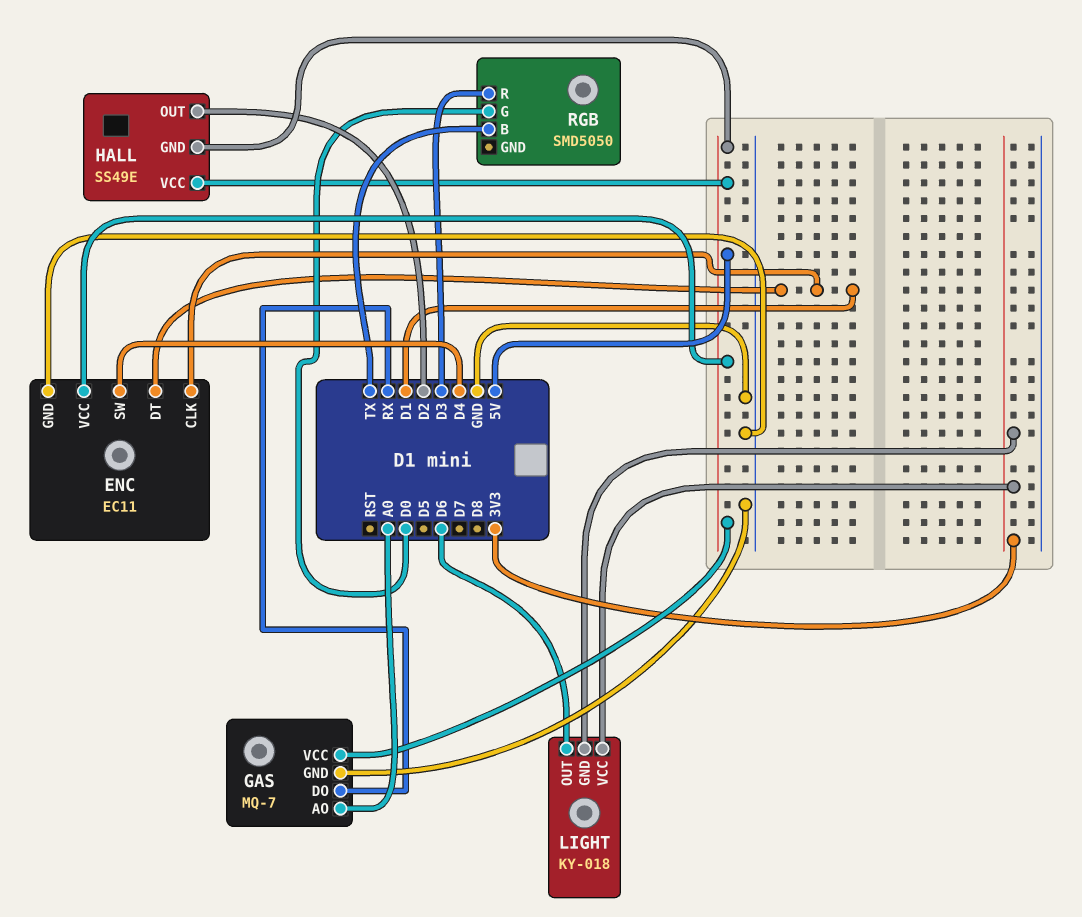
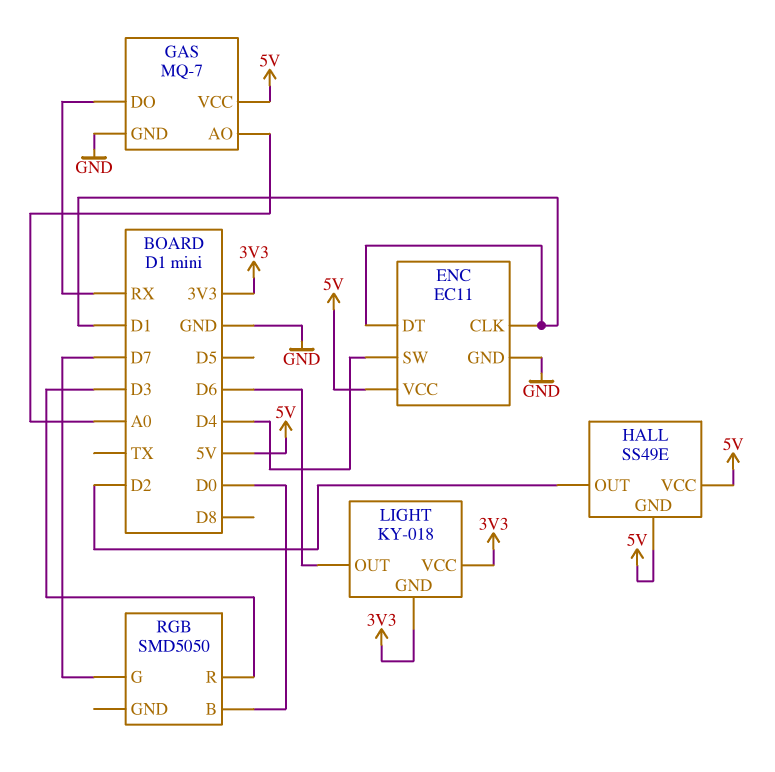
RGB pin B: TX -> D0
RGB pin G: D0 -> D7

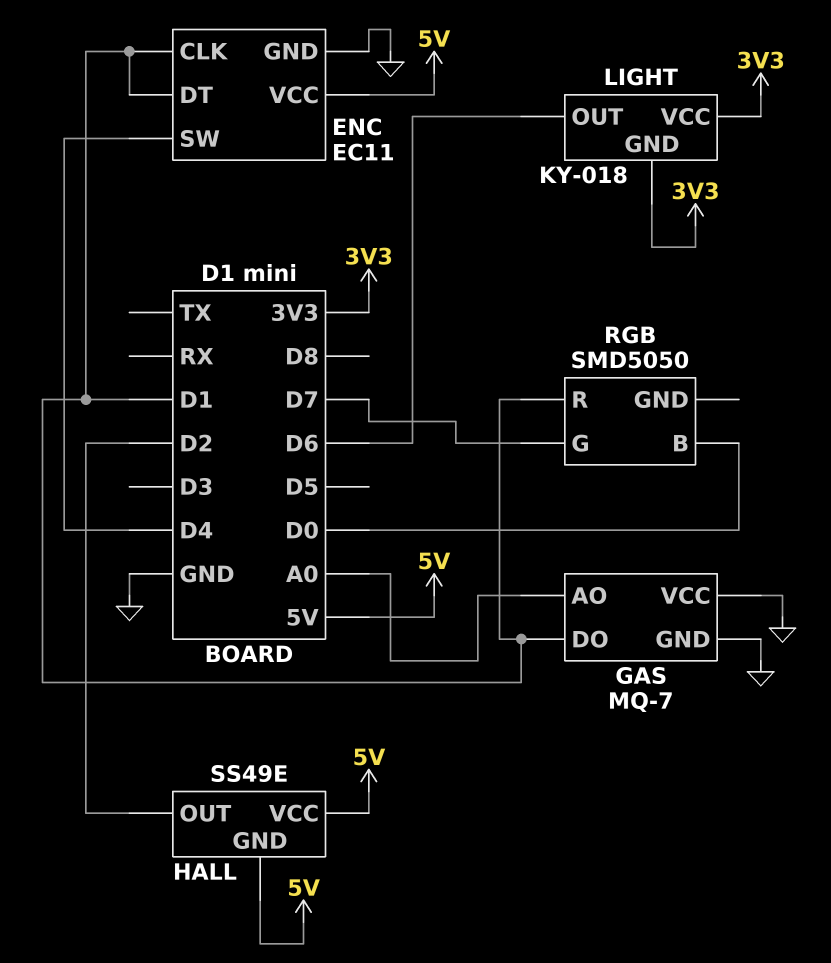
GAS pin DO: RX -> D1
GAS pin VCC: 5V -> GND
RGB pin R: D3 -> D1

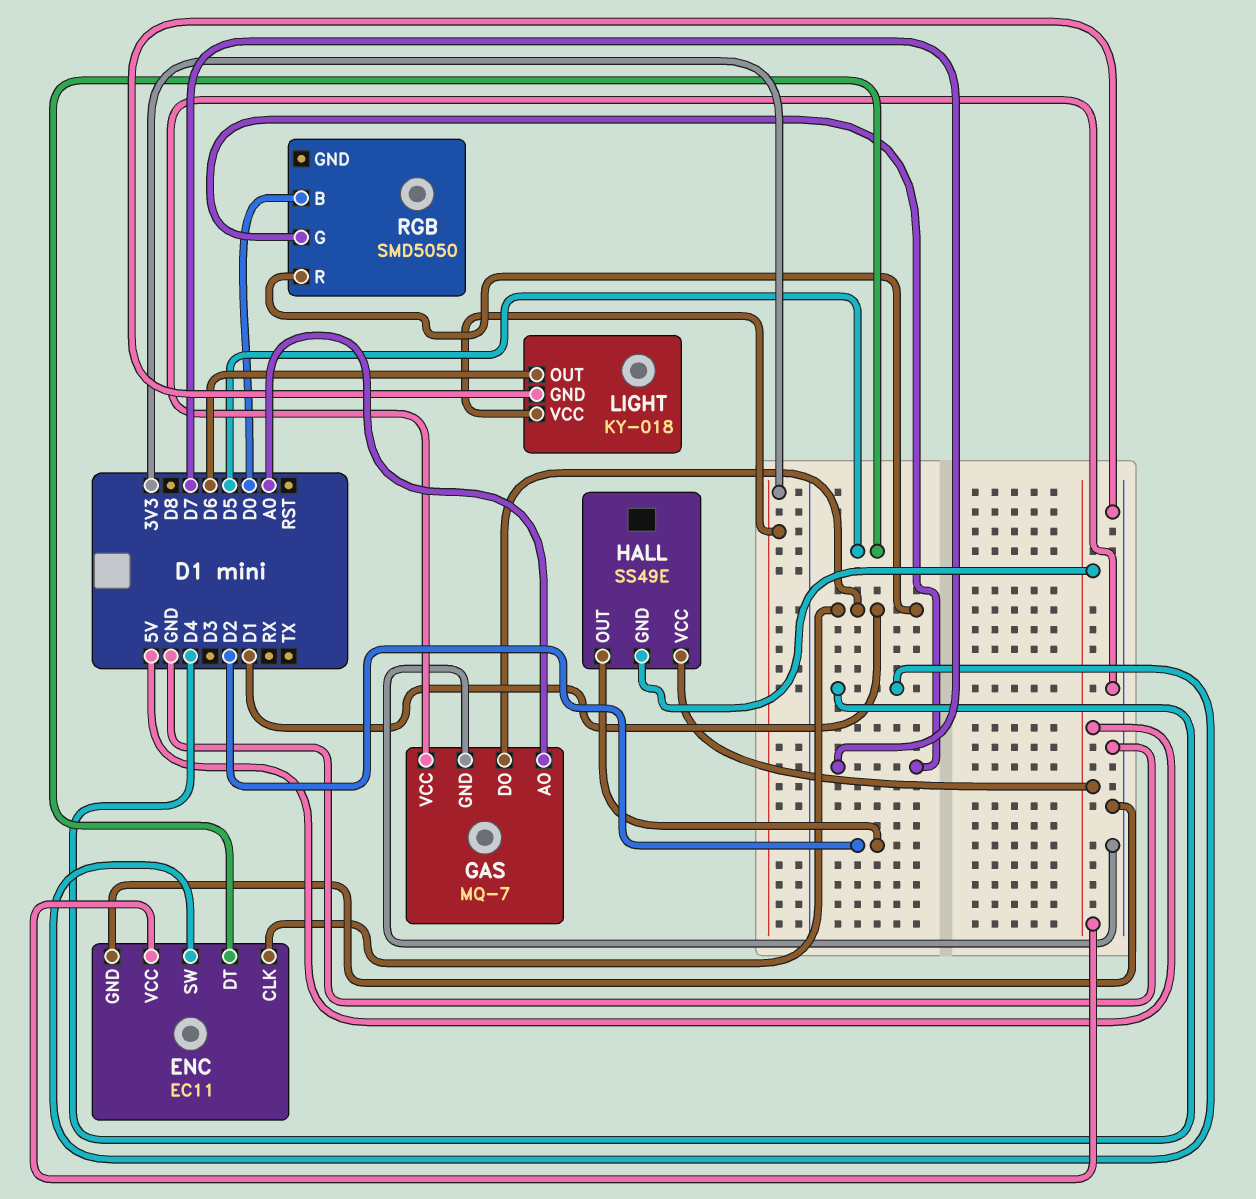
ENC pin DT: D1 -> D5
LIGHT pin GND: 3V3 -> GND

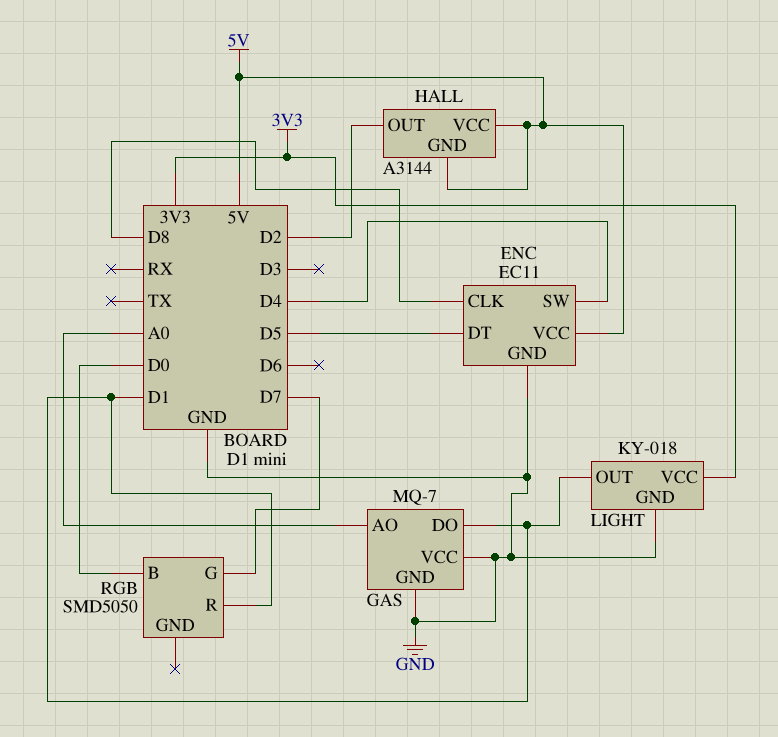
ENC pin CLK: D1 -> D8
HALL: SS49E -> A3144
LIGHT pin OUT: D6 -> D1

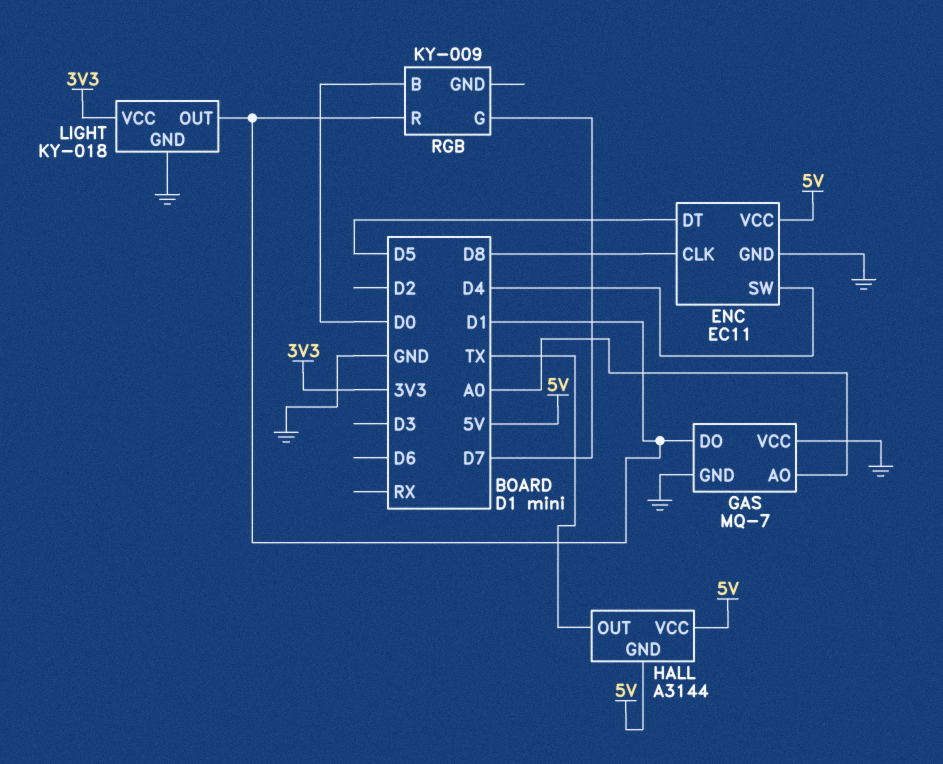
HALL pin OUT: D2 -> TX
RGB: SMD5050 -> KY-009

